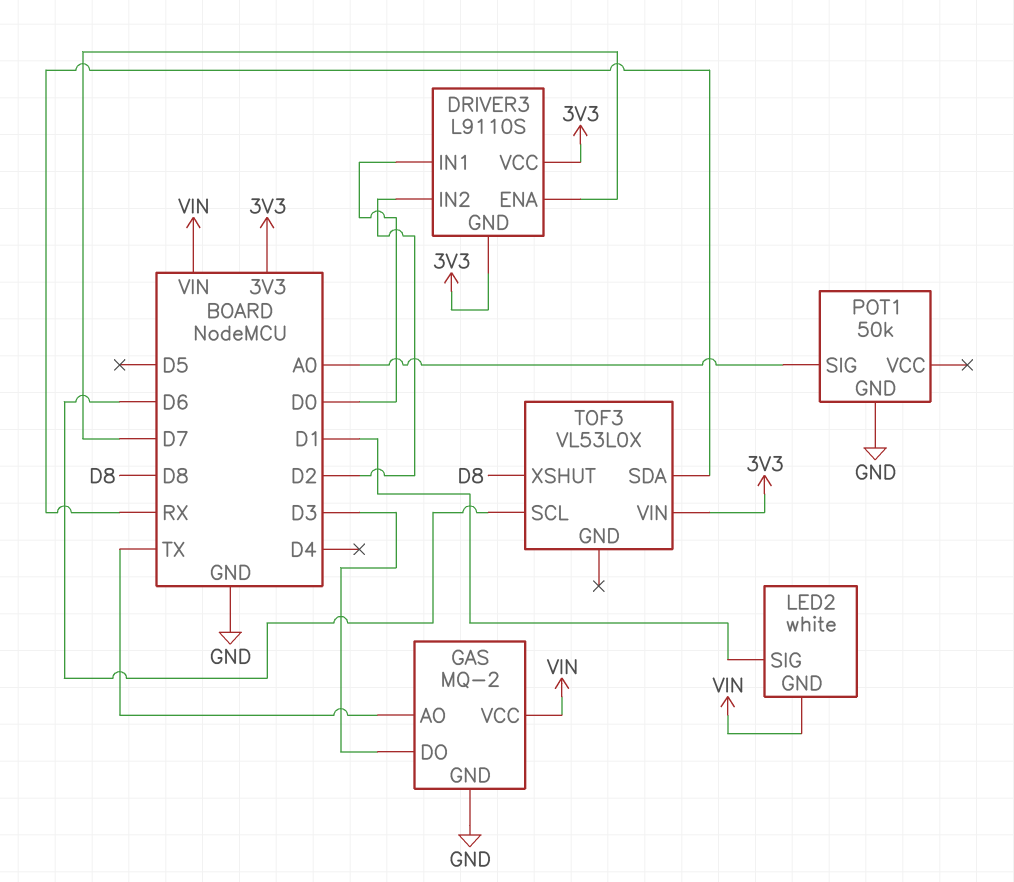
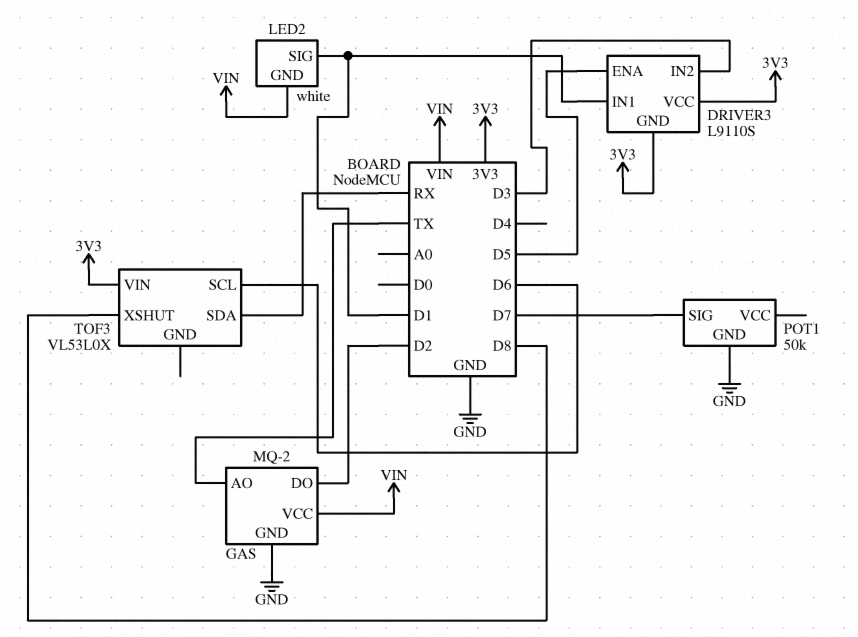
DRIVER3 pin ENA: D7 -> D5
DRIVER3 pin IN1: D0 -> D1
DRIVER3 pin IN2: D2 -> D3
GAS pin DO: D3 -> D2
POT1 pin SIG: A0 -> D7

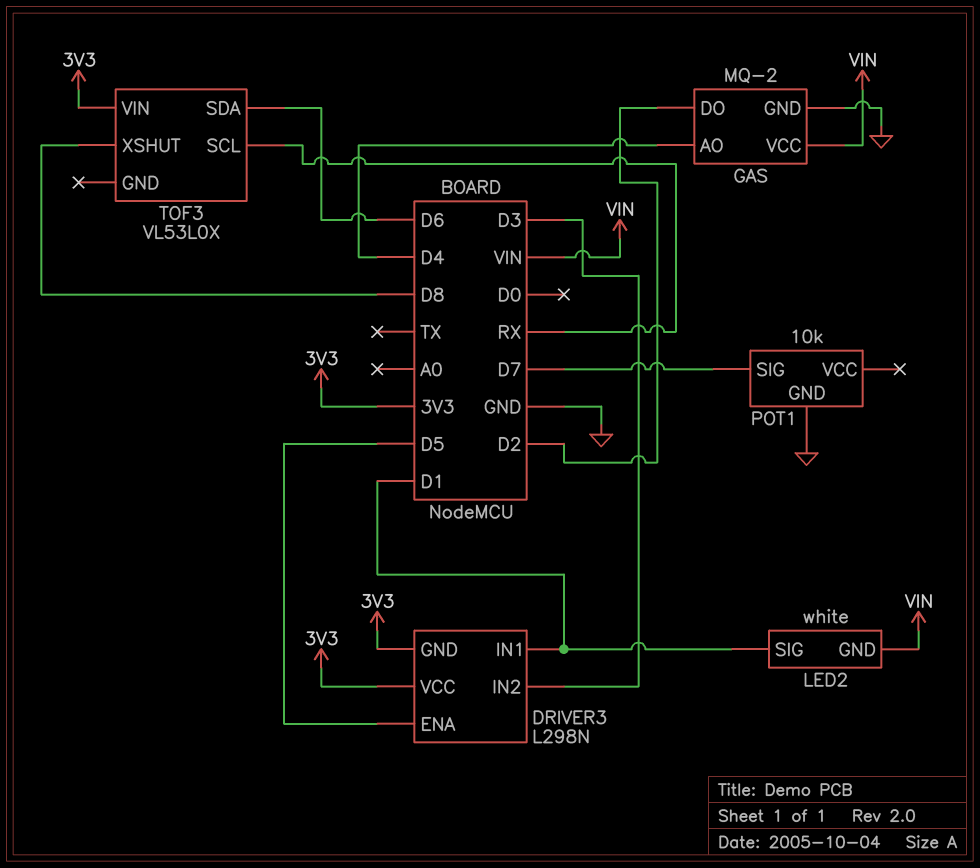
DRIVER3: L9110S -> L298N
GAS pin AO: TX -> D4
POT1: 50k -> 10k
TOF3 pin SCL: D6 -> RX
TOF3 pin SDA: RX -> D6

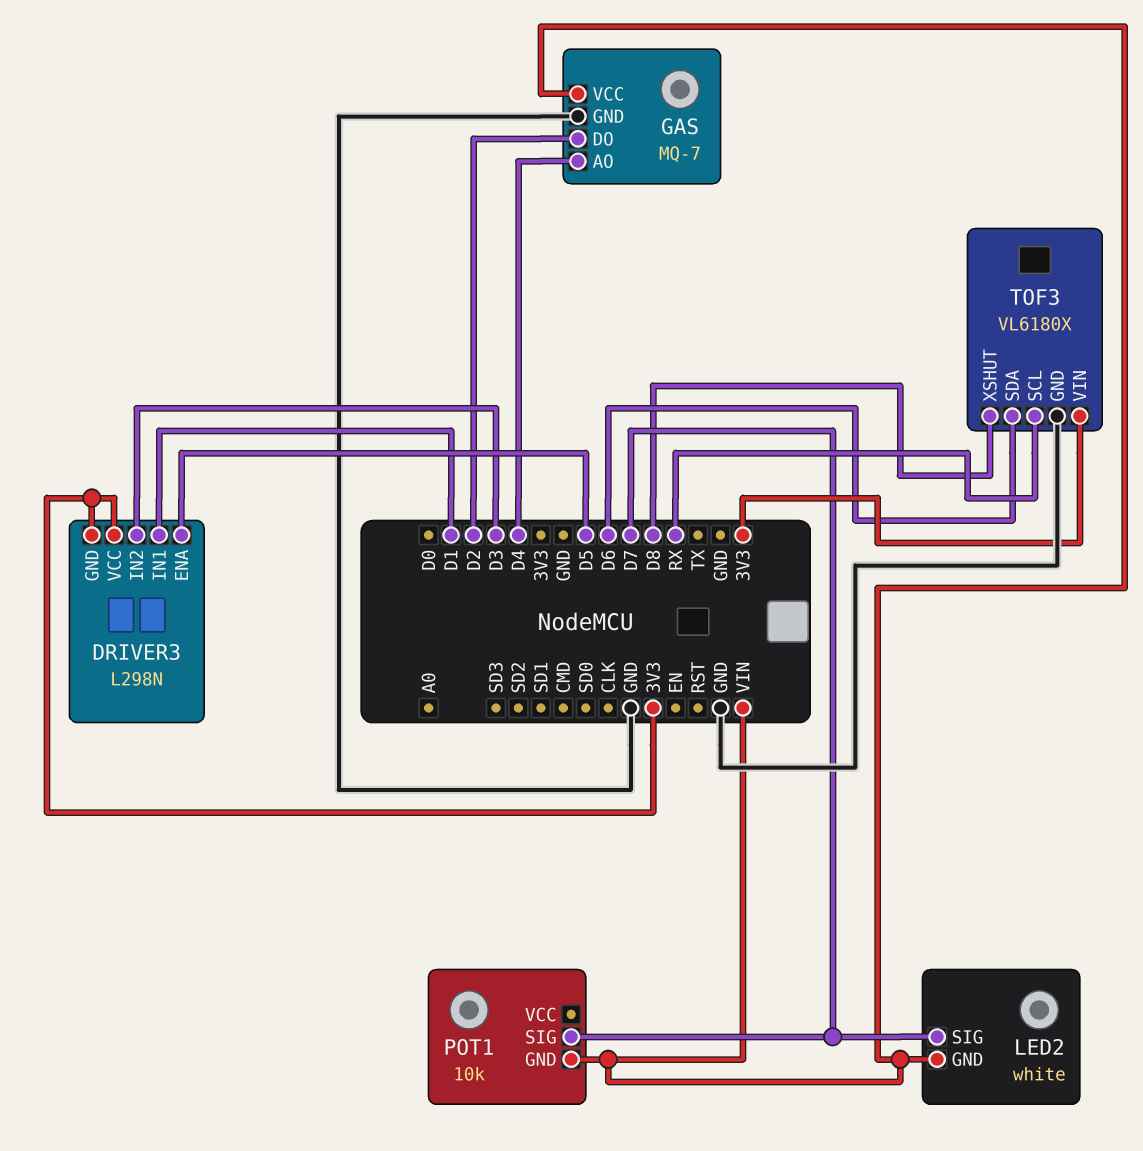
GAS: MQ-2 -> MQ-7
LED2 pin SIG: D1 -> D7
POT1 pin GND: GND -> VIN
TOF3: VL53L0X -> VL6180X
TOF3 pin GND: none -> GND

